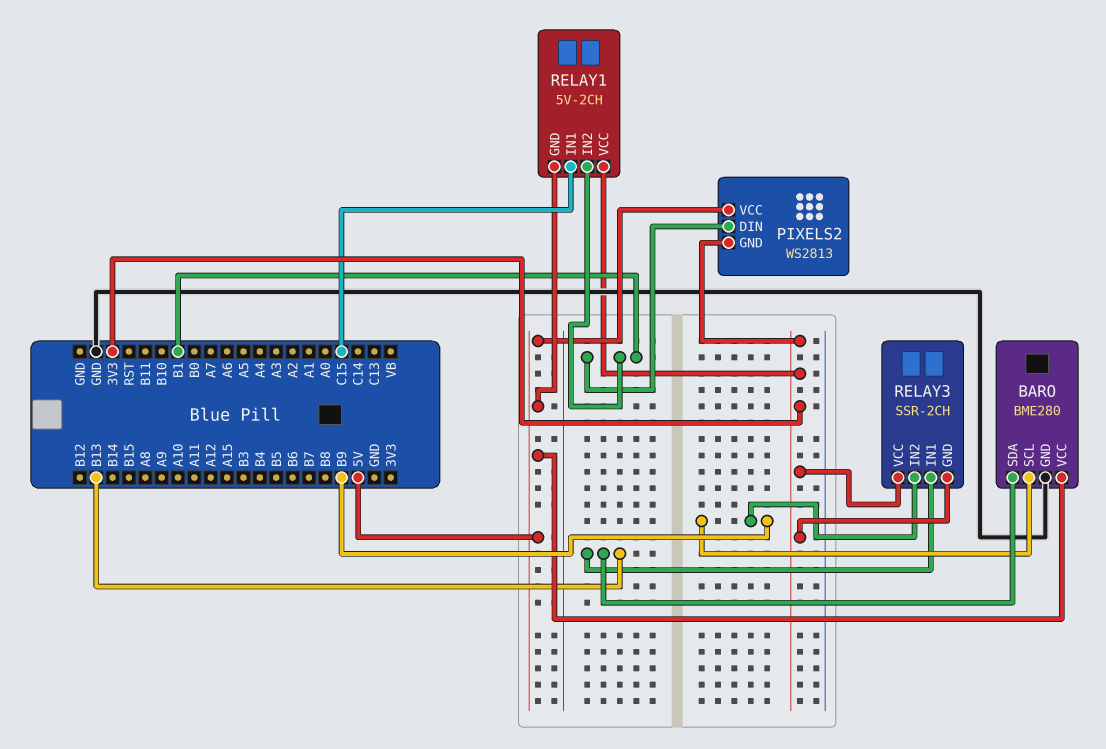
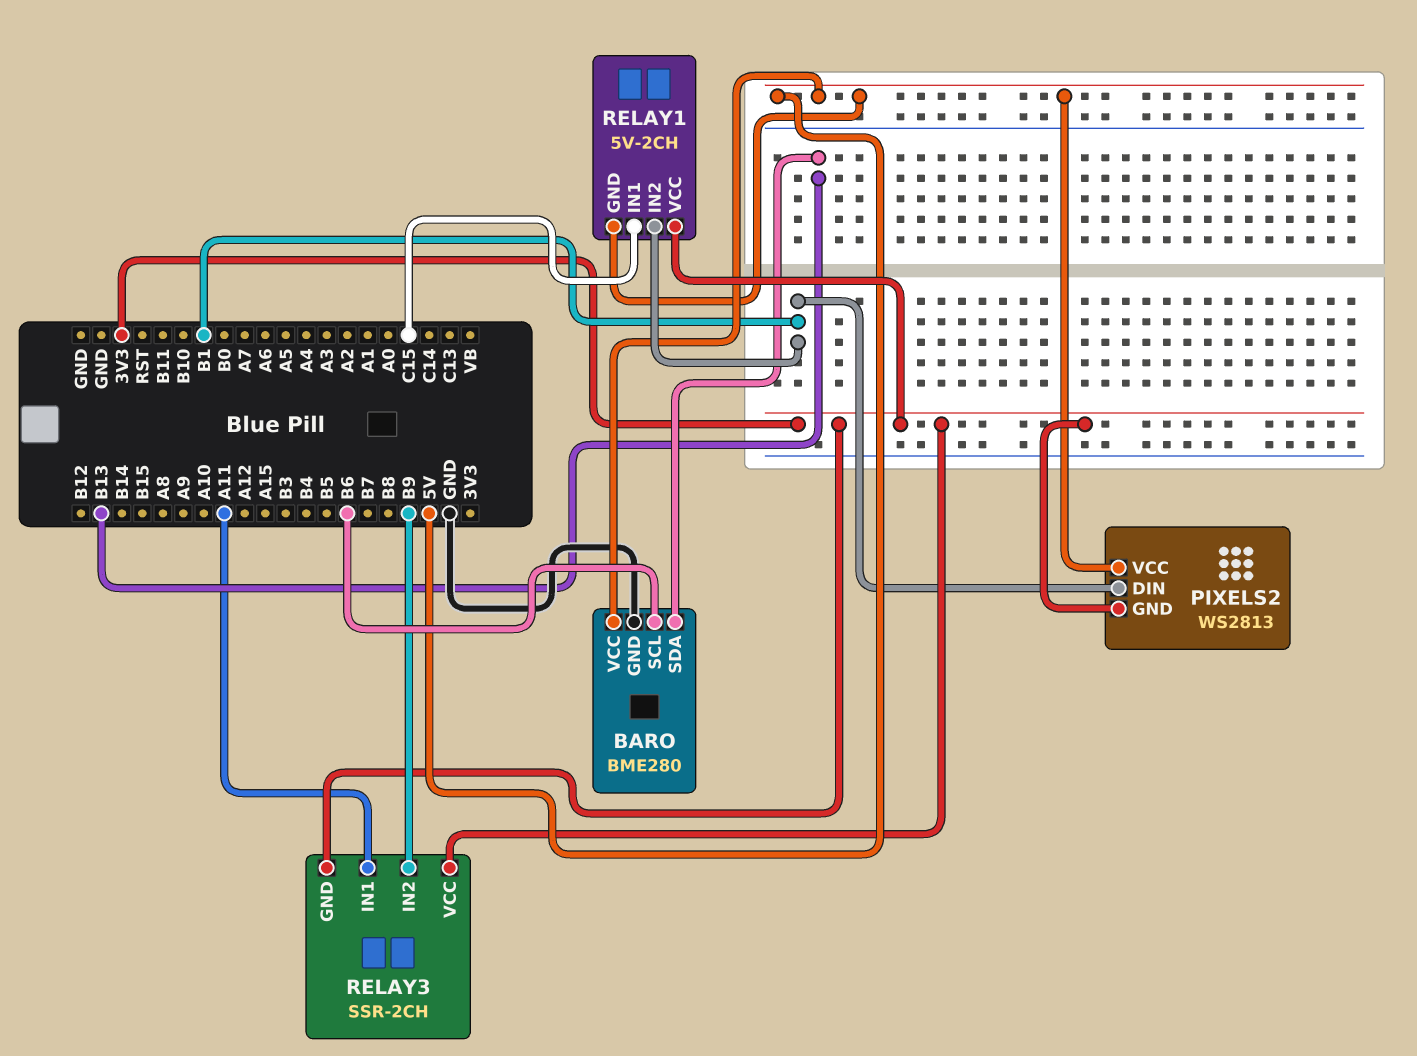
BARO pin SCL: B9 -> B6
RELAY3 pin IN1: B13 -> A11

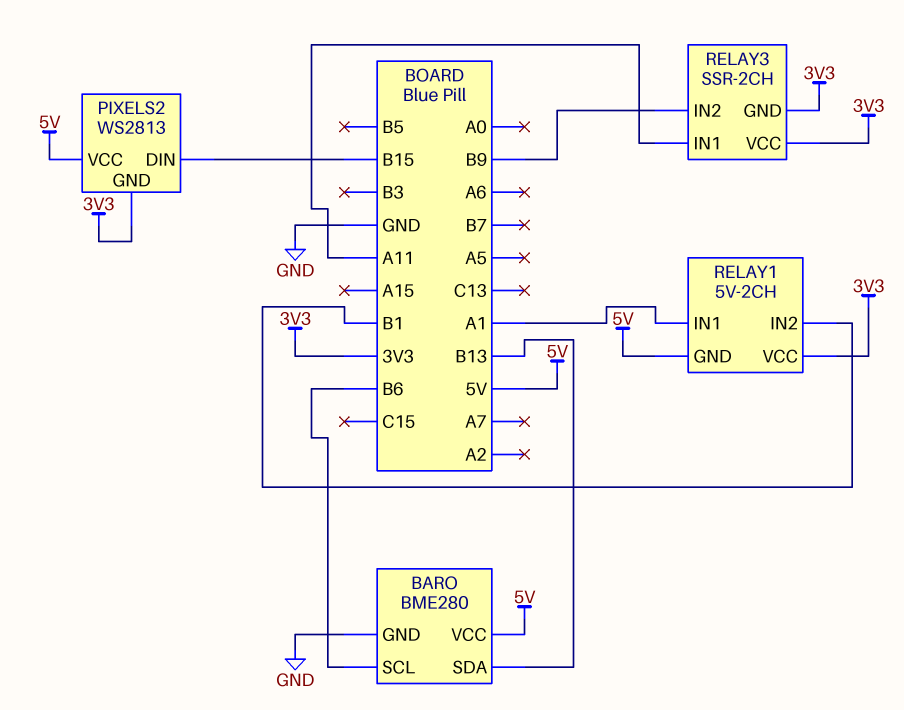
PIXELS2 pin DIN: B1 -> B15
RELAY1 pin IN1: C15 -> A1

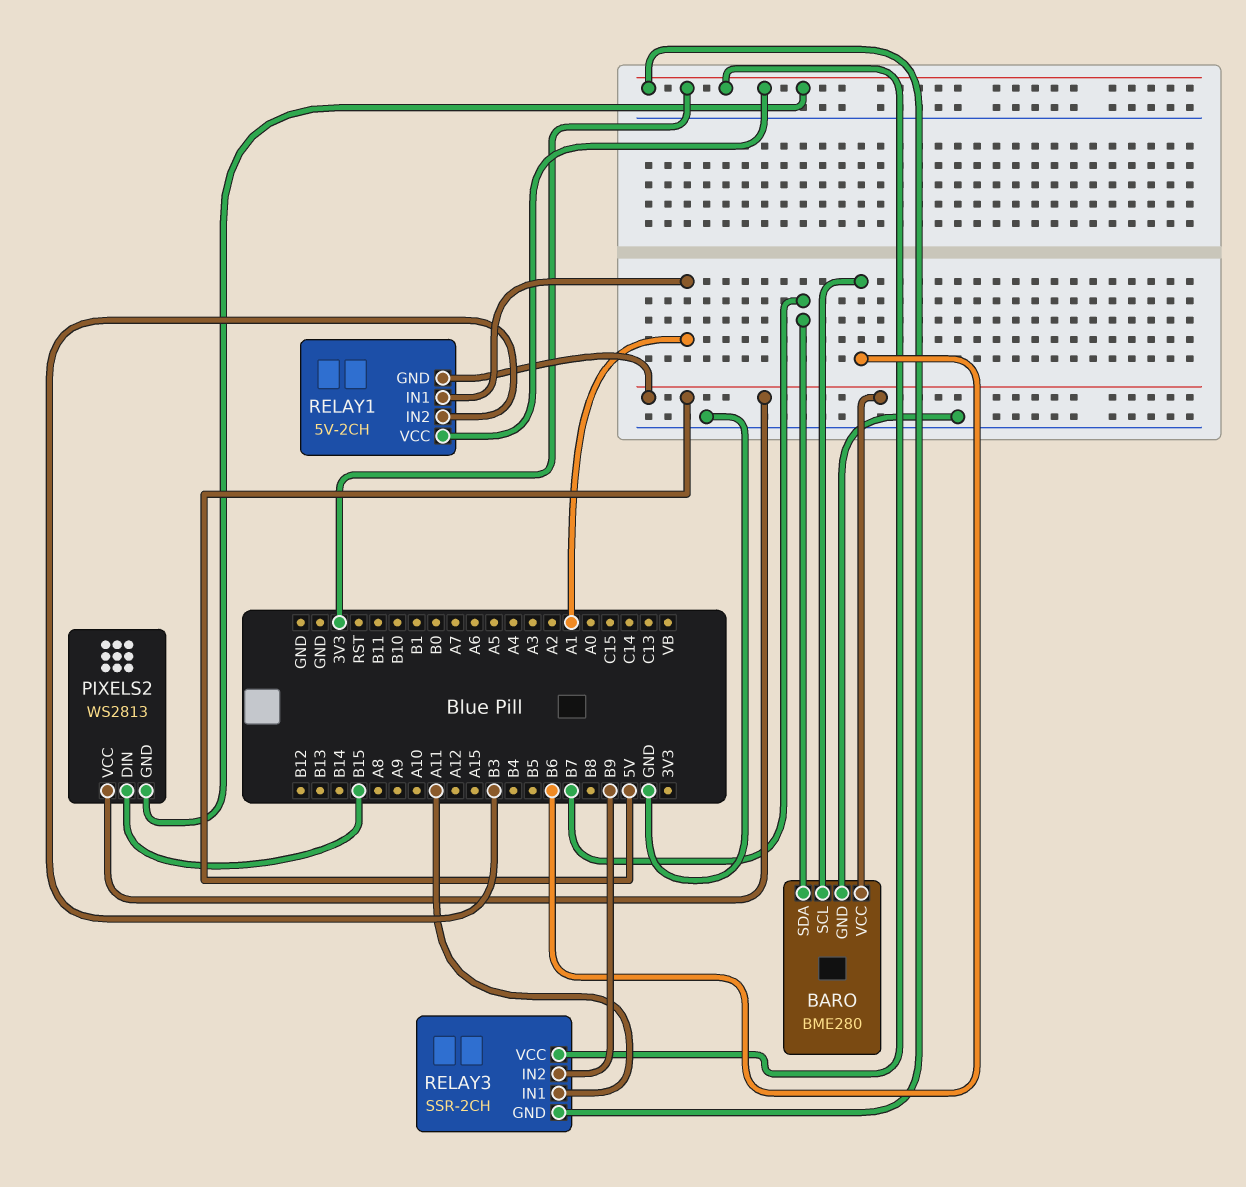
BARO pin SDA: B13 -> B7
RELAY1 pin IN2: B1 -> B3

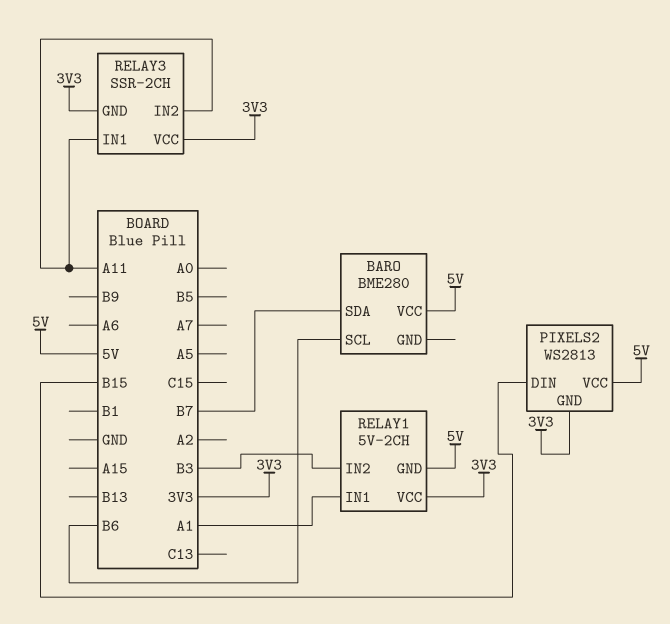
BARO pin GND: GND -> none
RELAY3 pin IN2: B9 -> A11

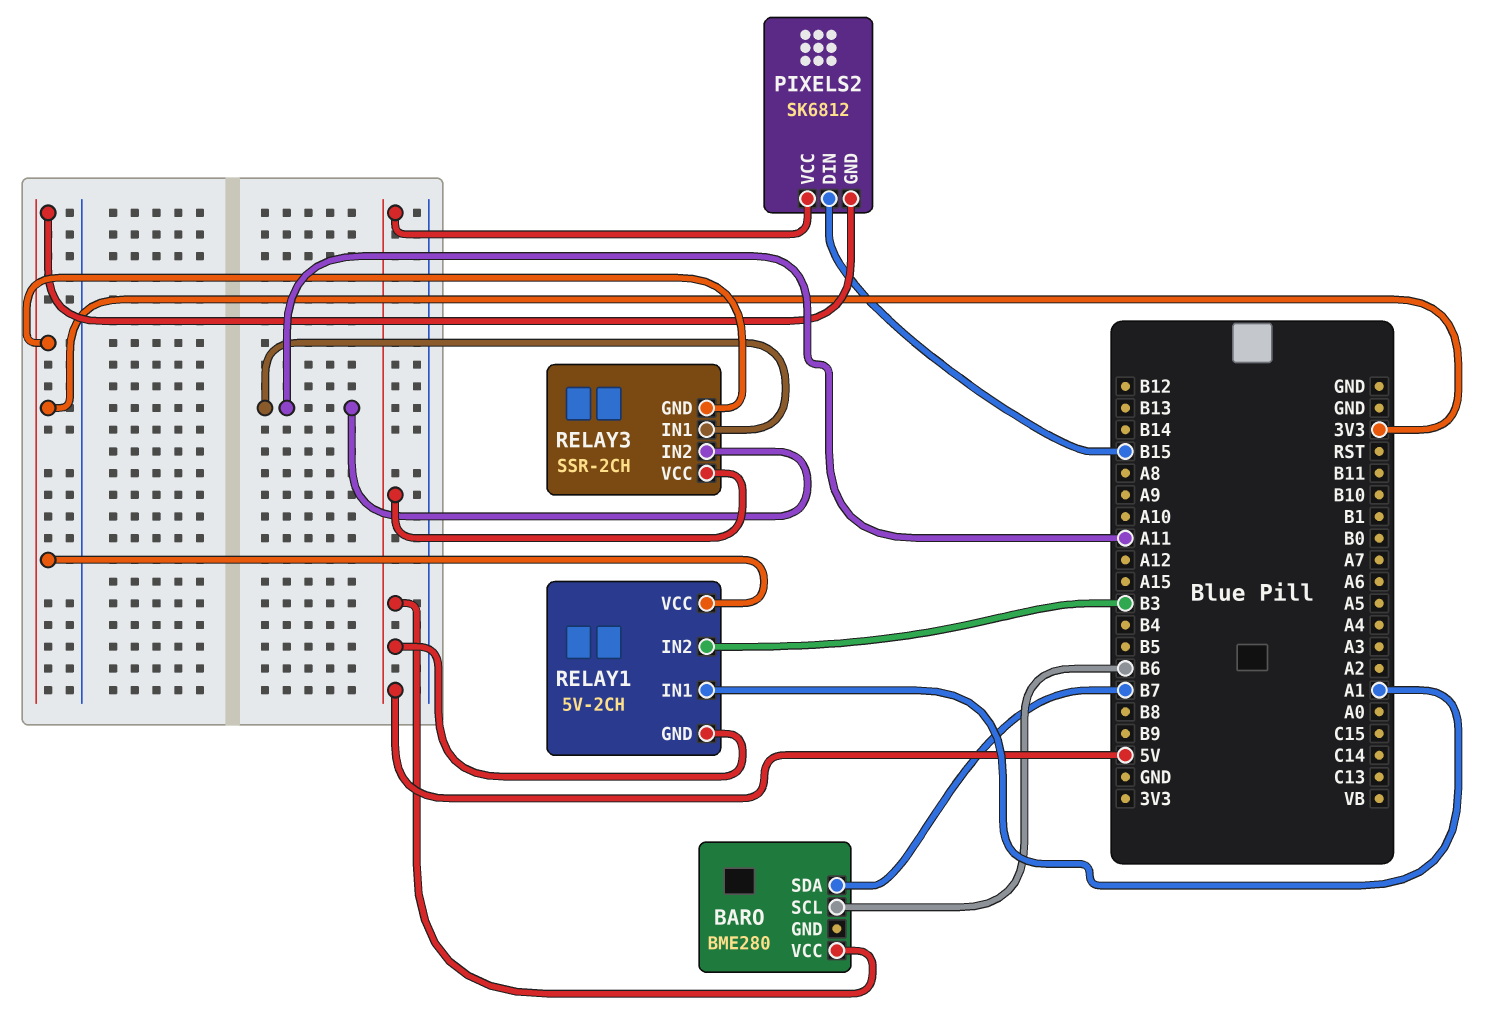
PIXELS2: WS2813 -> SK6812
RELAY3 pin VCC: 3V3 -> 5V

